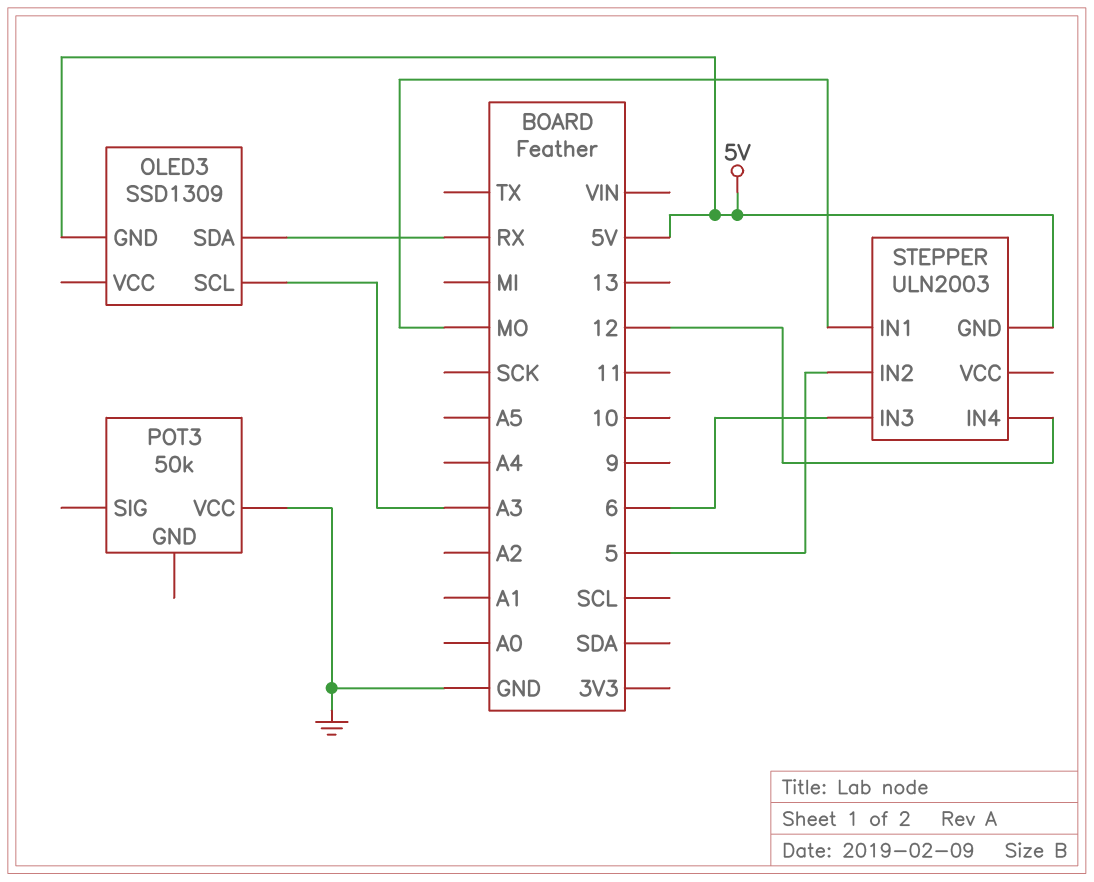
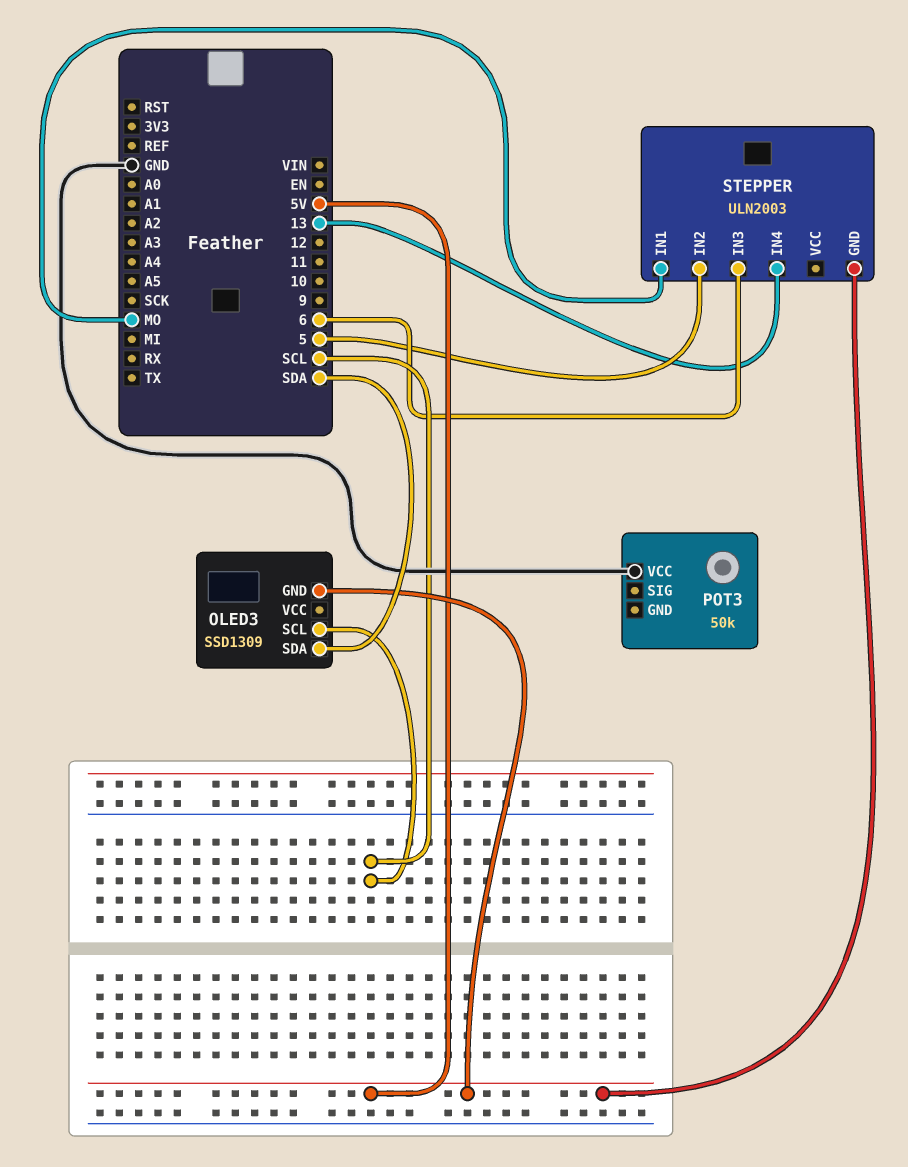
OLED3 pin SCL: A3 -> SCL
OLED3 pin SDA: RX -> SDA
STEPPER pin IN4: 12 -> 13

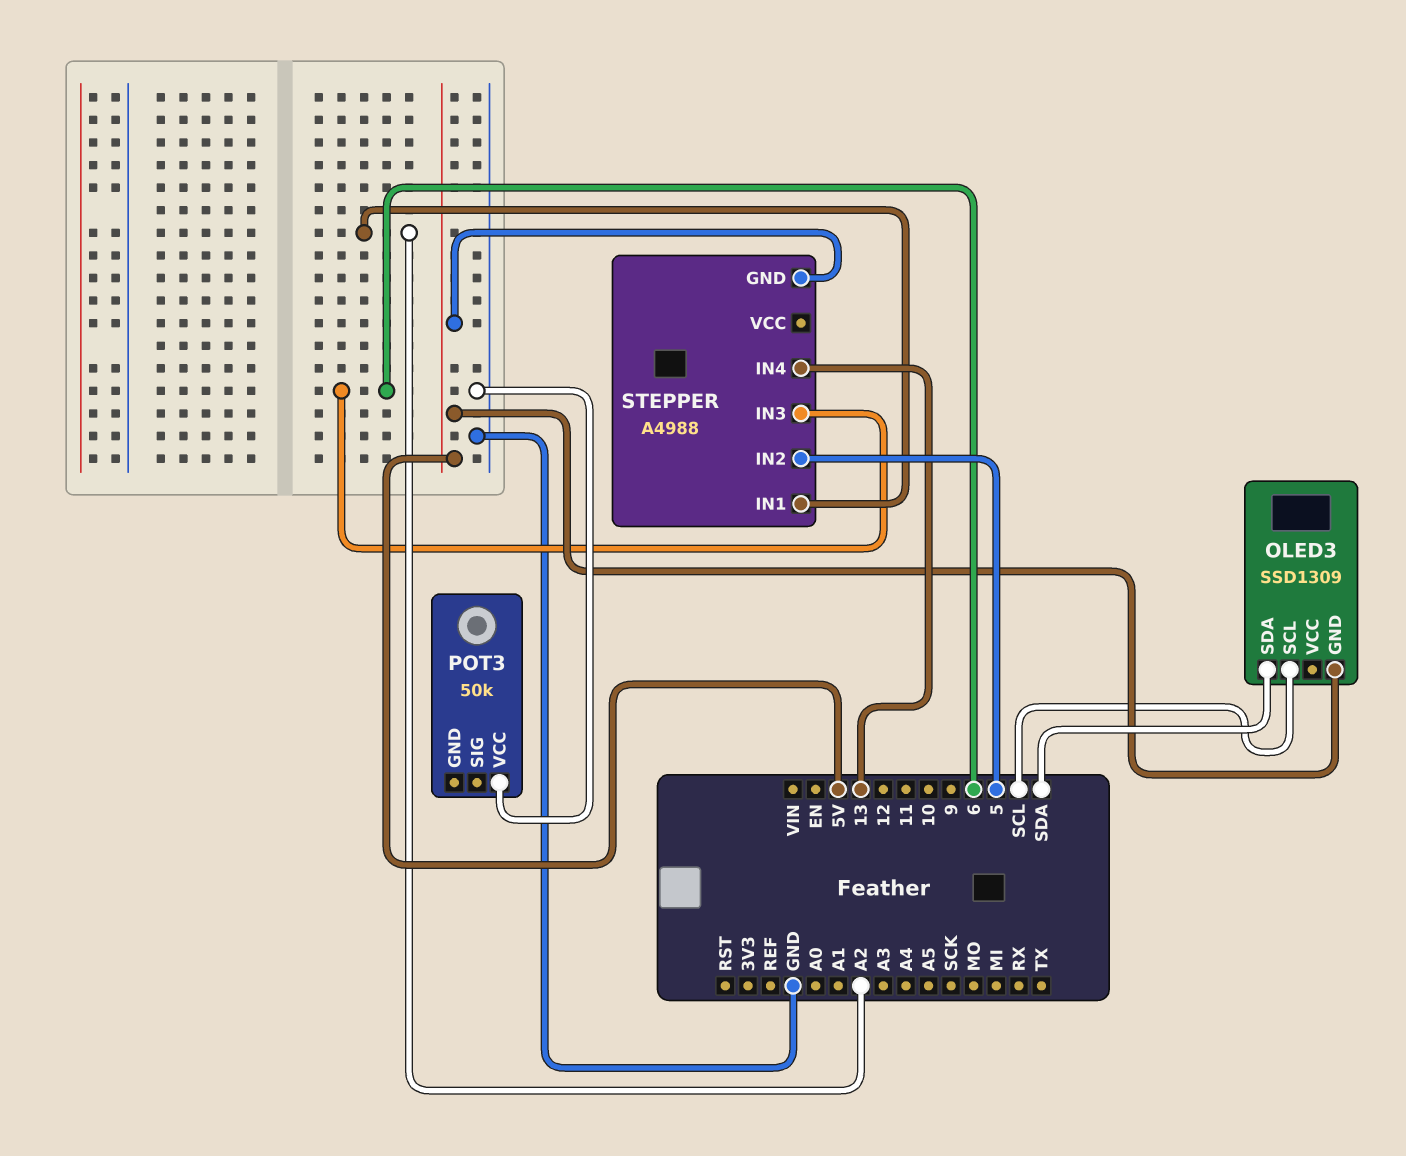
STEPPER: ULN2003 -> A4988
STEPPER pin IN1: MO -> A2

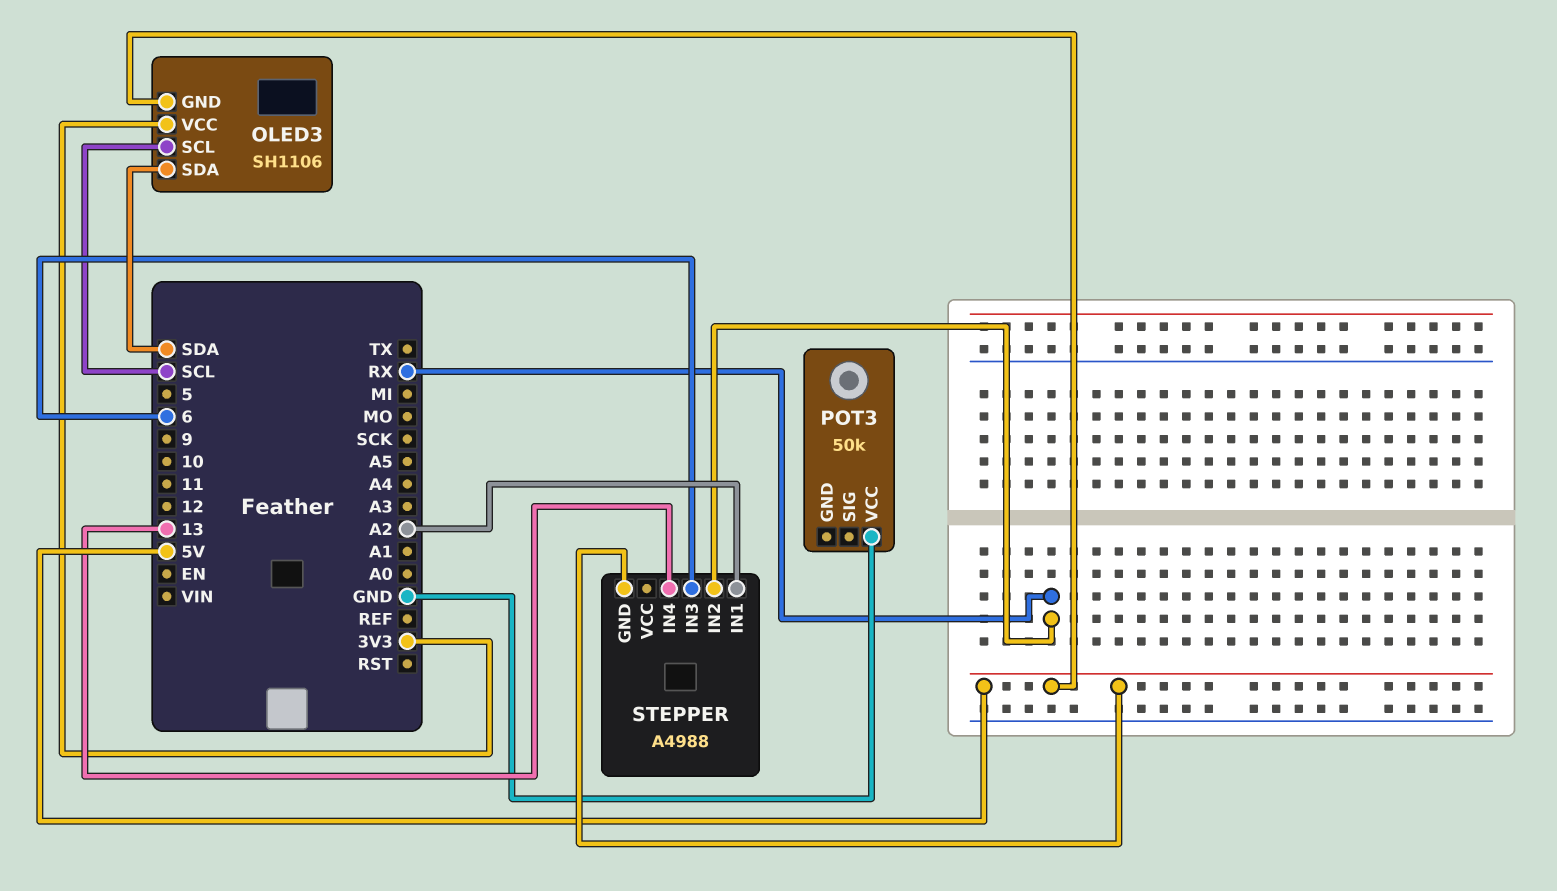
OLED3: SSD1309 -> SH1106
OLED3 pin VCC: none -> 3V3
STEPPER pin IN2: 5 -> RX

